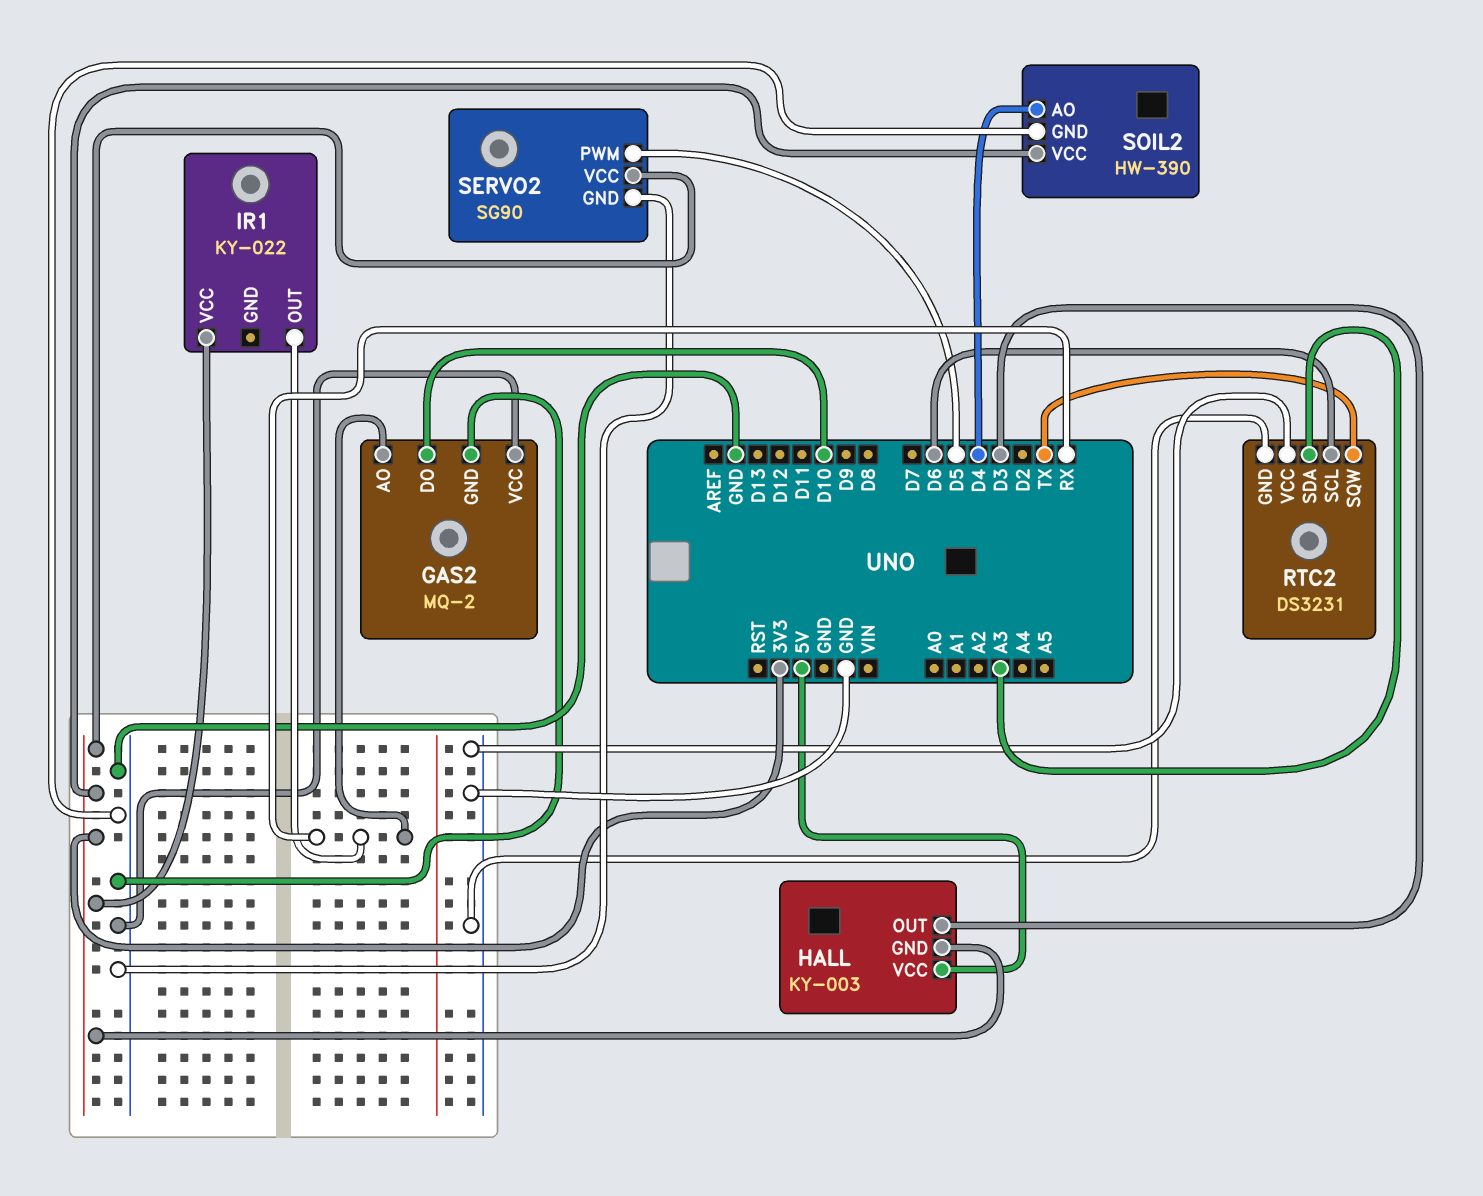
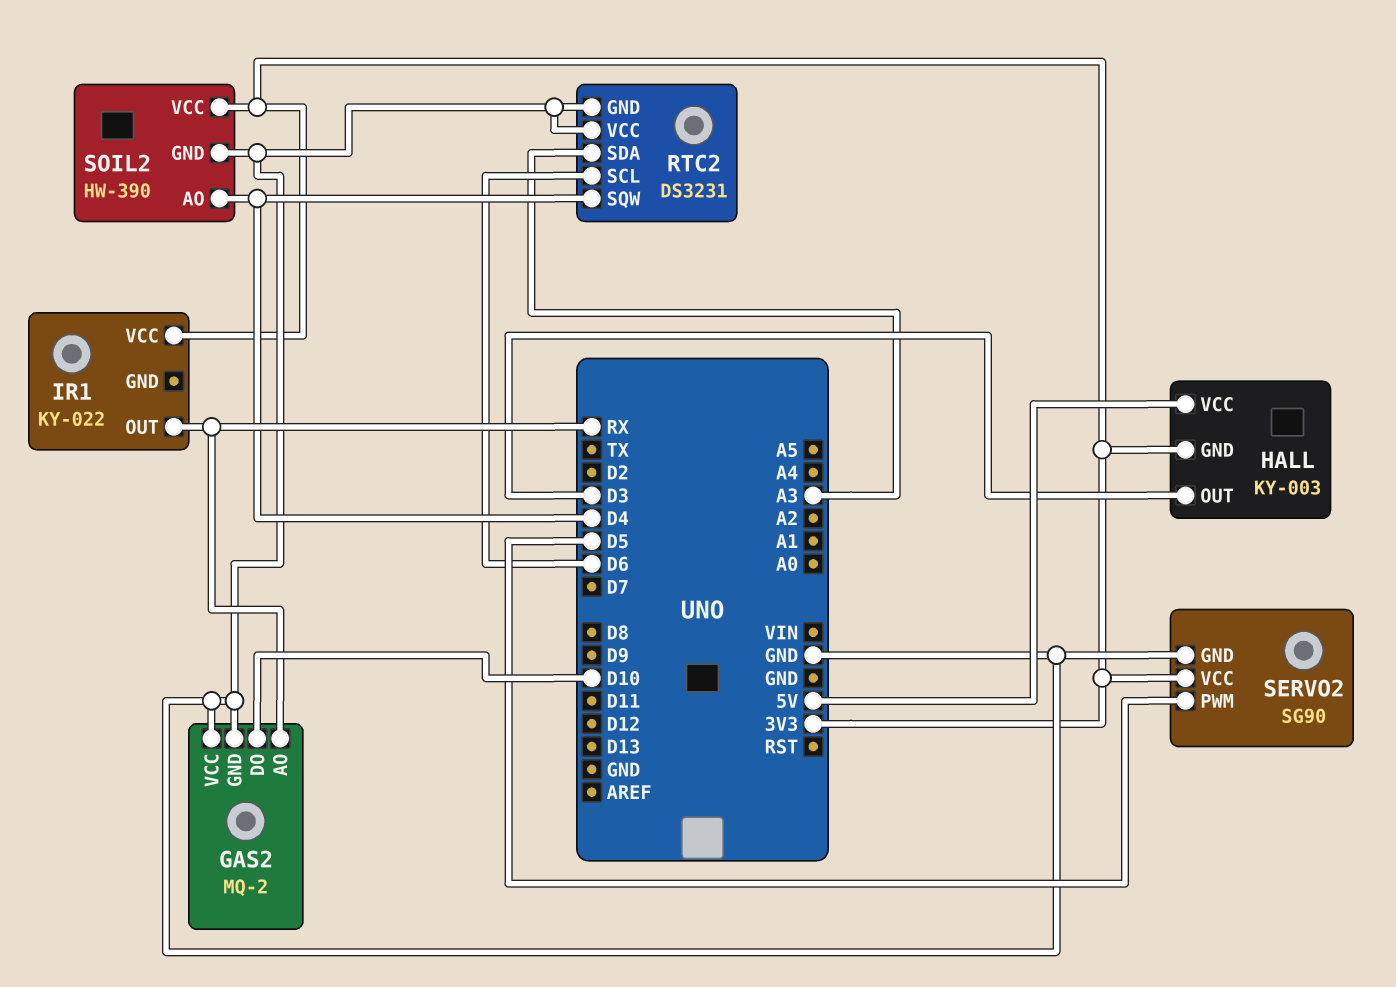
RTC2 pin SQW: TX -> D4

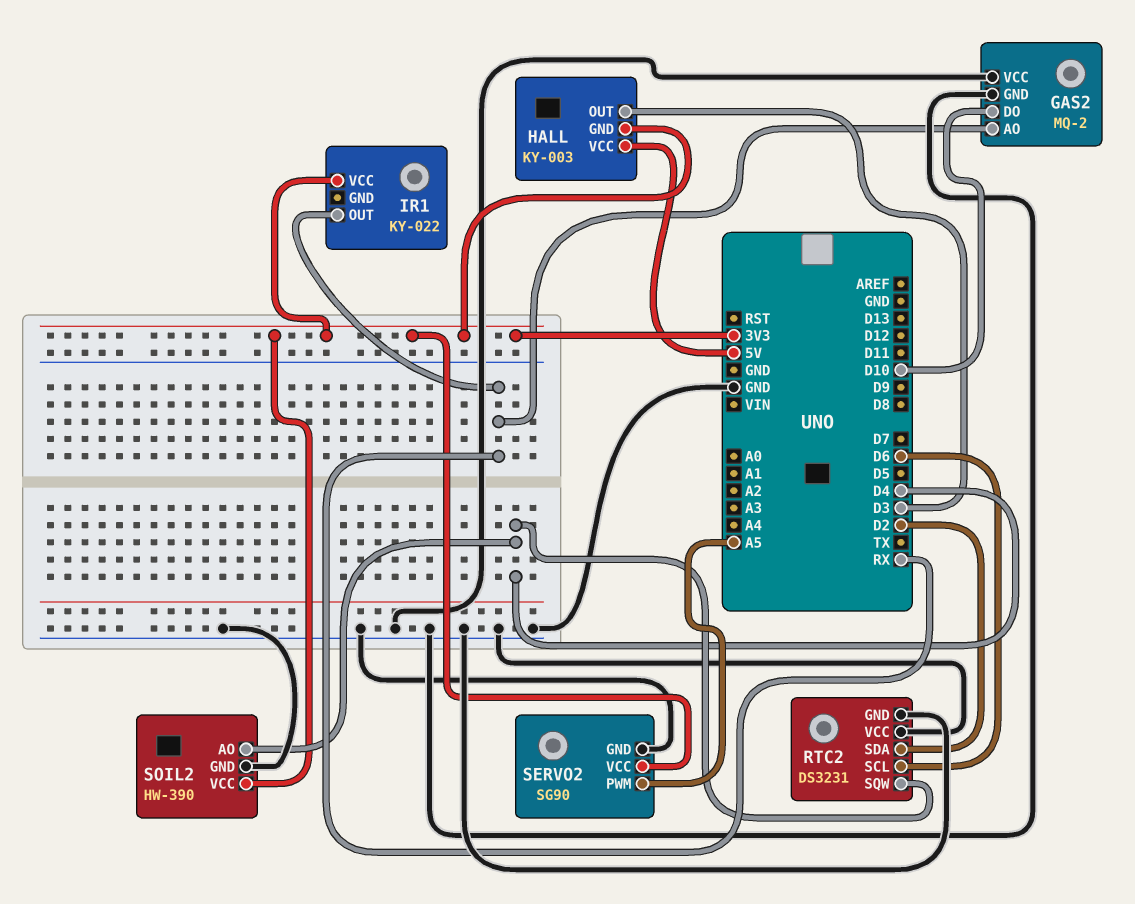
RTC2 pin SDA: A3 -> D2
SERVO2 pin PWM: D5 -> A5

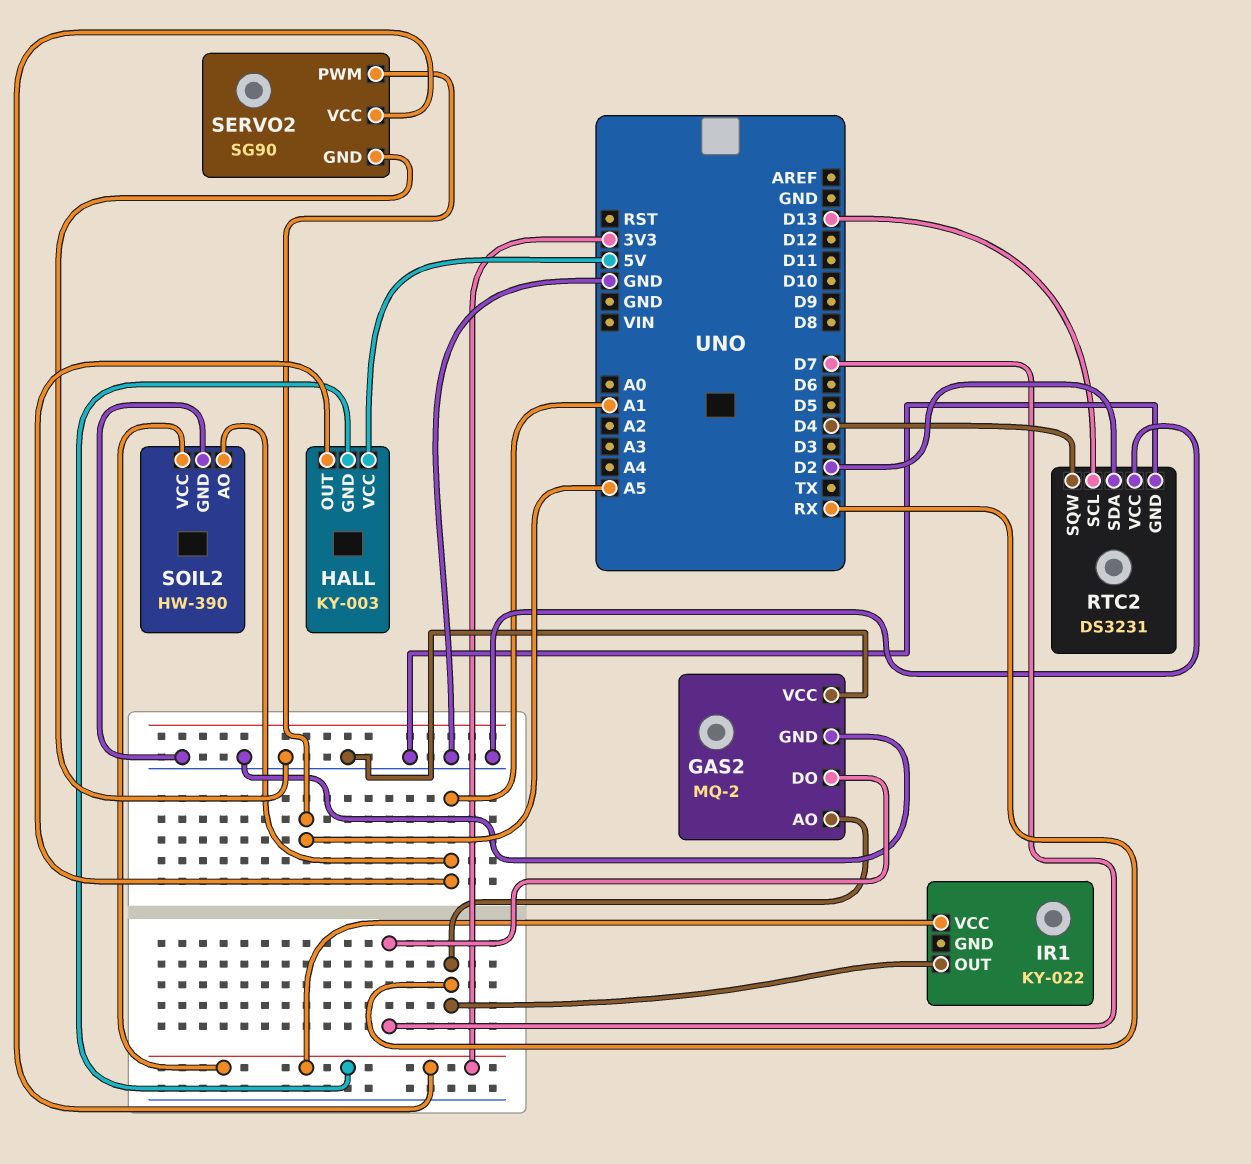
GAS2 pin DO: D10 -> D7
HALL pin OUT: D3 -> A1
RTC2 pin SCL: D6 -> D13
SOIL2 pin AO: D4 -> A1

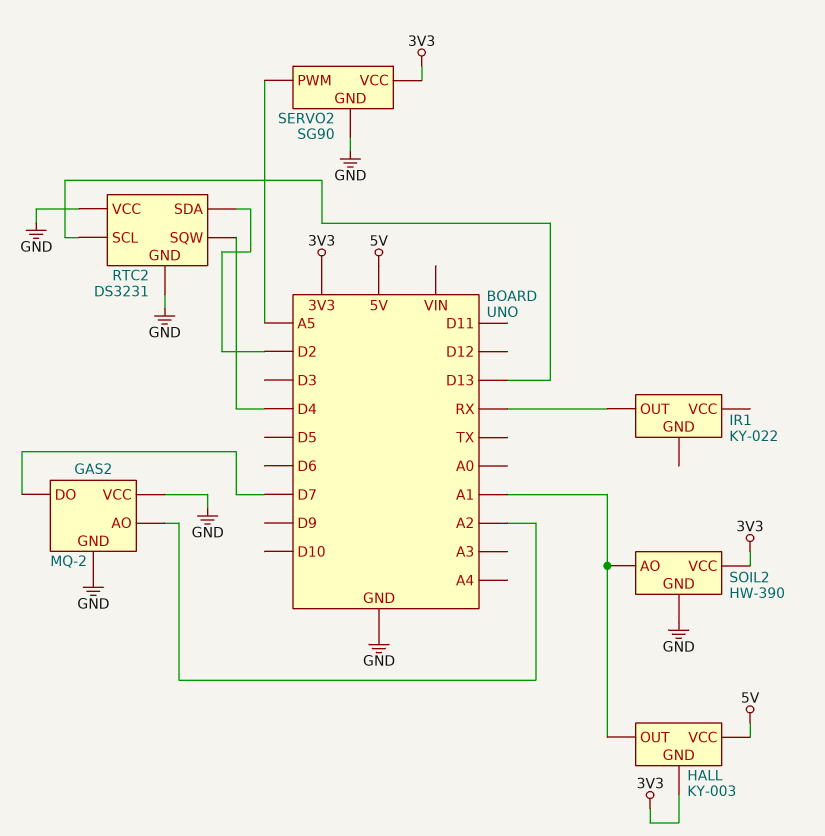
GAS2 pin AO: RX -> A2
IR1 pin VCC: 3V3 -> none

